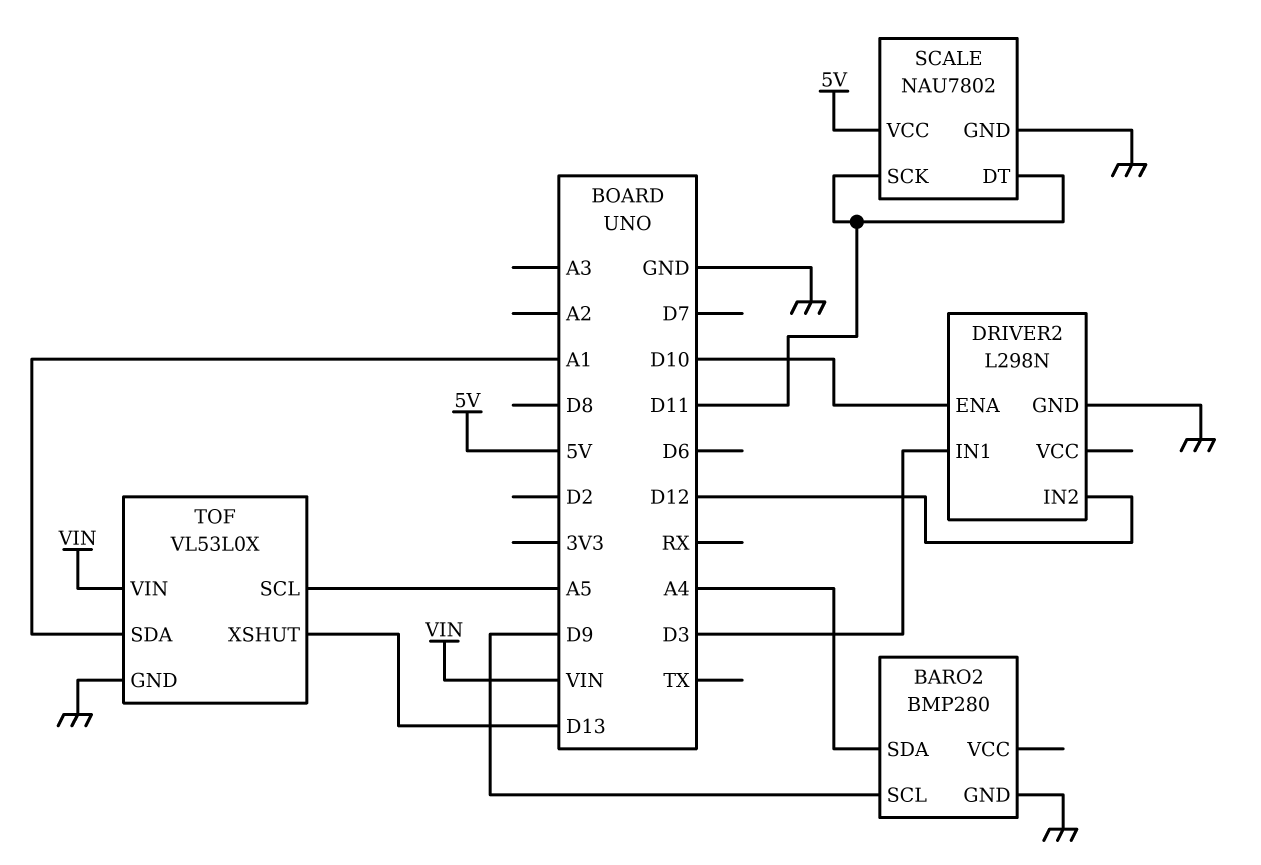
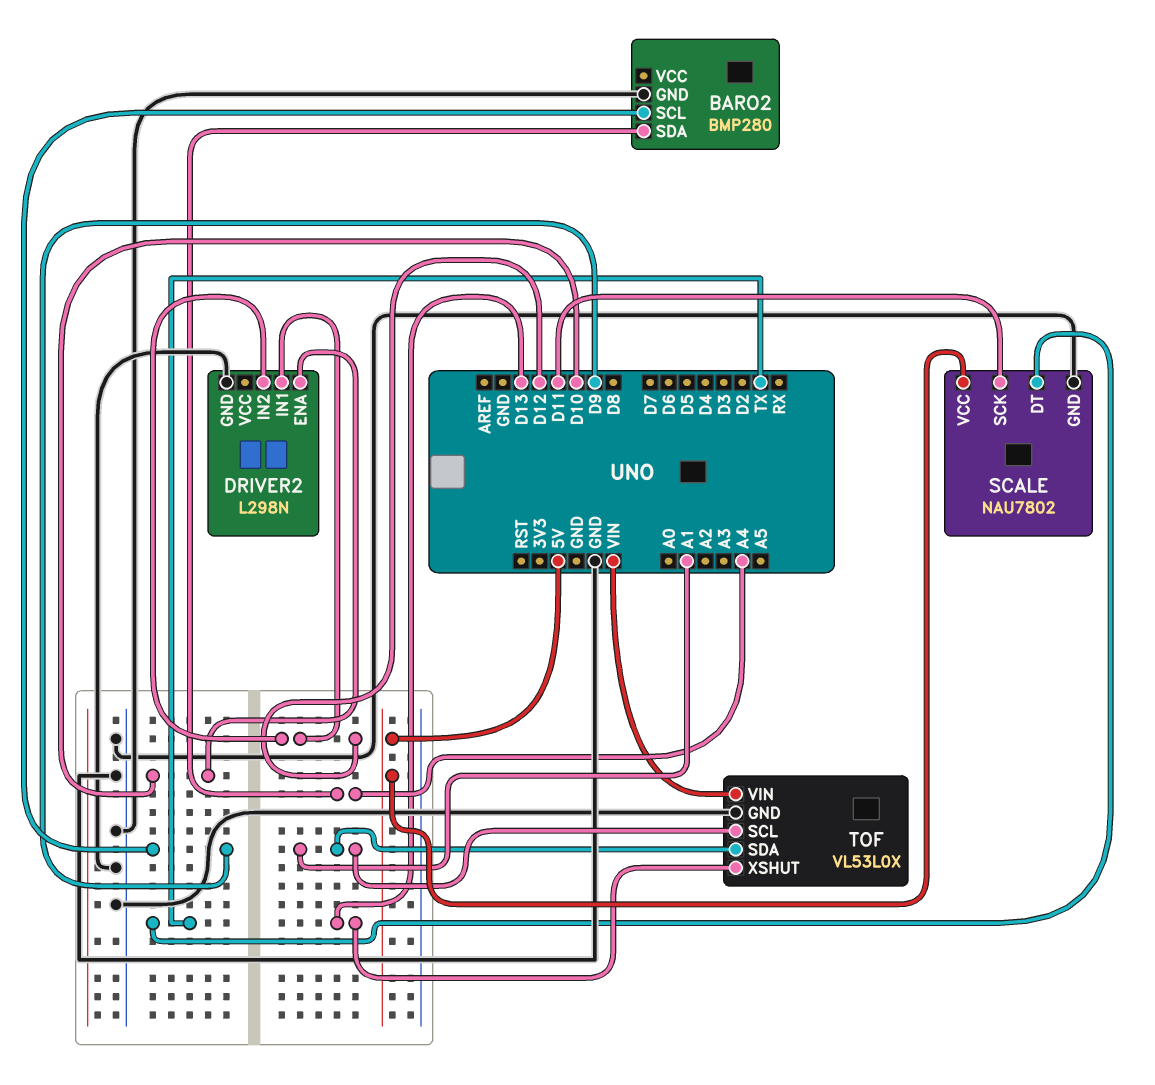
DRIVER2 pin IN1: D3 -> D12
SCALE pin DT: D11 -> TX
TOF pin SCL: A5 -> A1

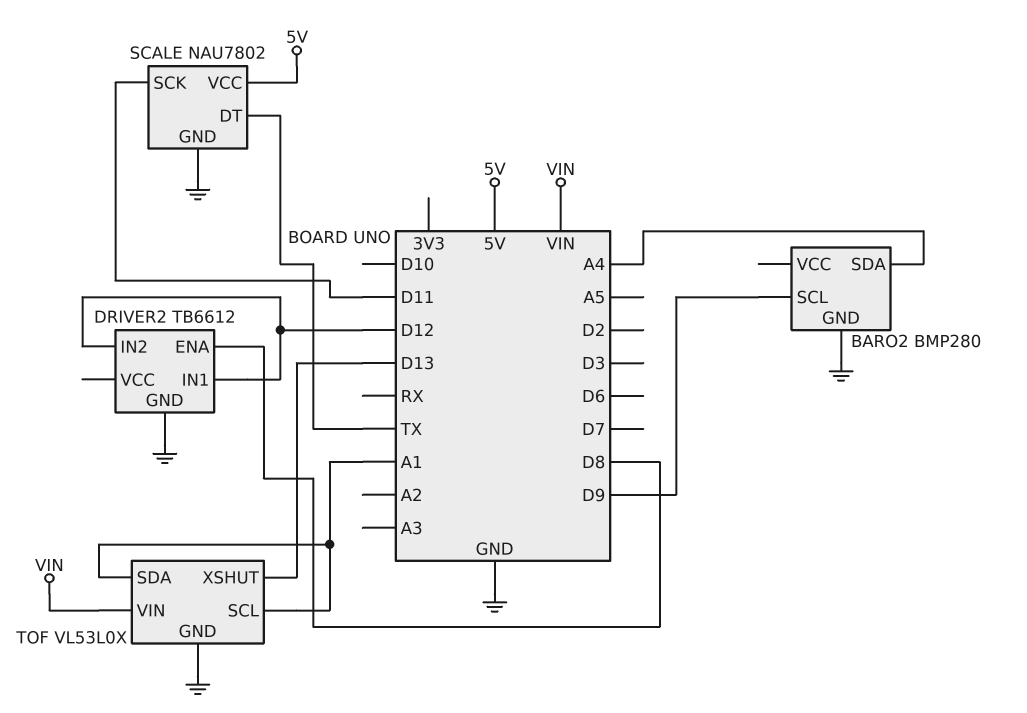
DRIVER2: L298N -> TB6612
DRIVER2 pin ENA: D10 -> D8

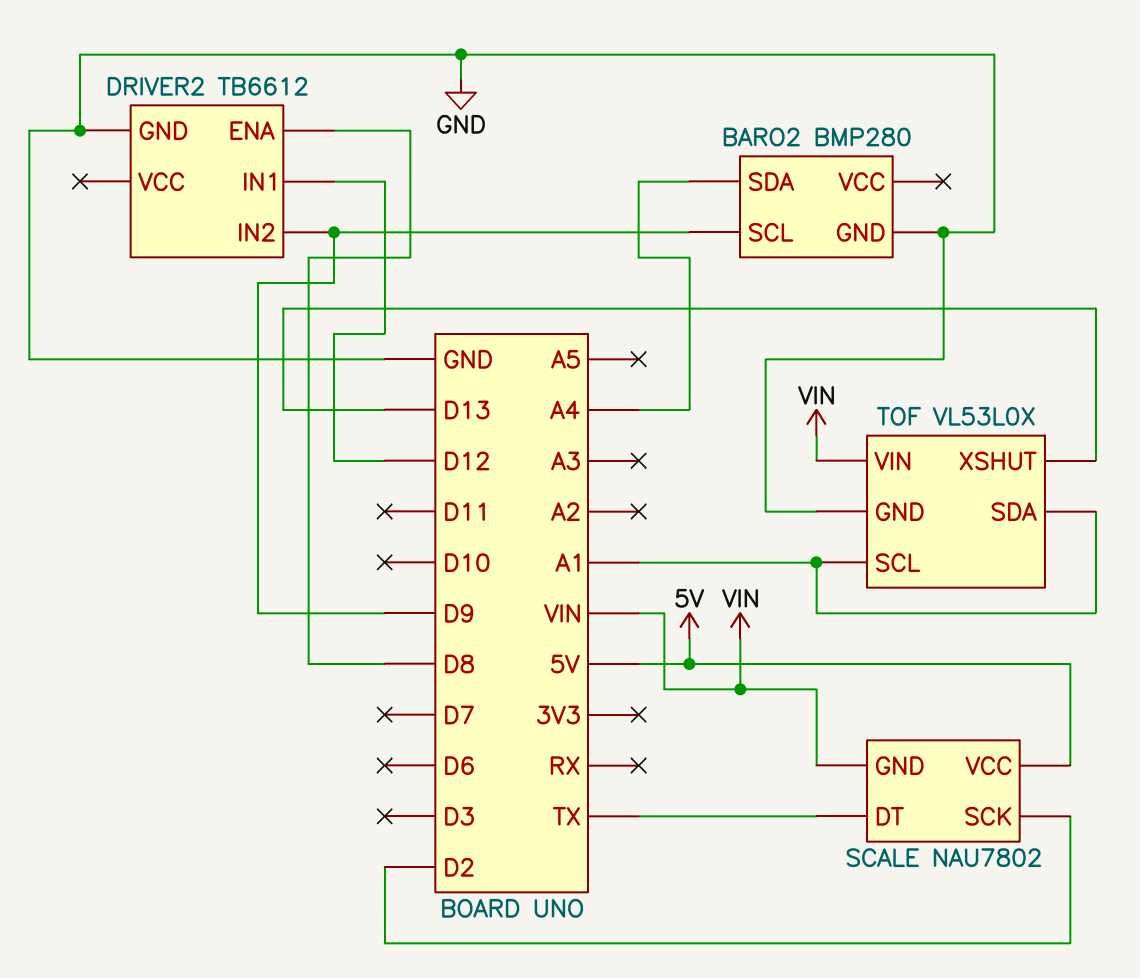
DRIVER2 pin IN2: D12 -> D9
SCALE pin GND: GND -> VIN
SCALE pin SCK: D11 -> D2

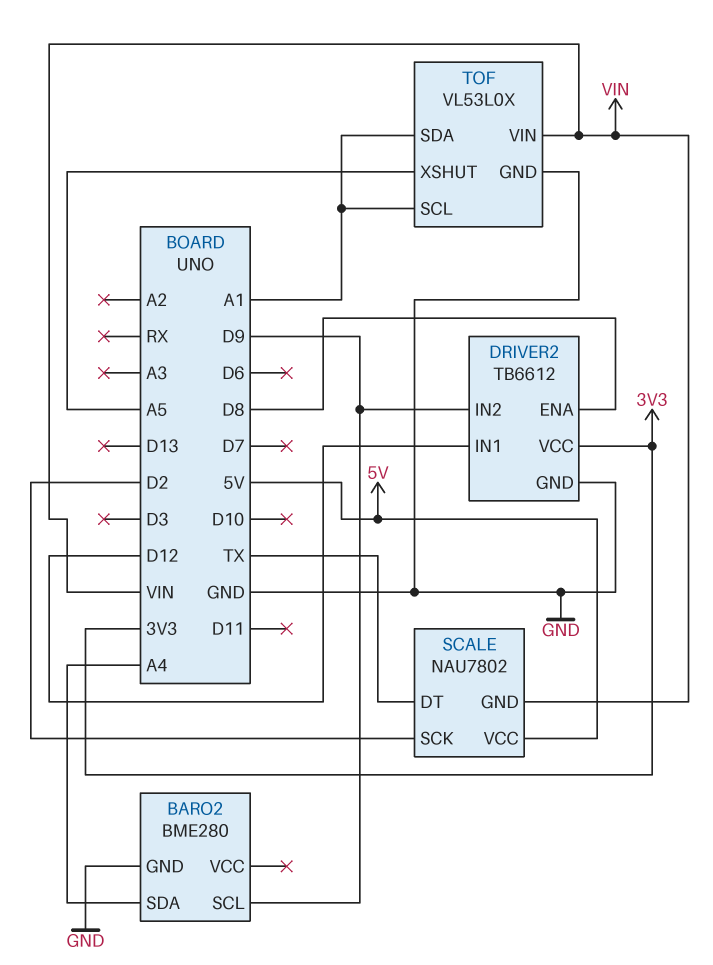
BARO2: BMP280 -> BME280
DRIVER2 pin VCC: none -> 3V3
TOF pin XSHUT: D13 -> A5

